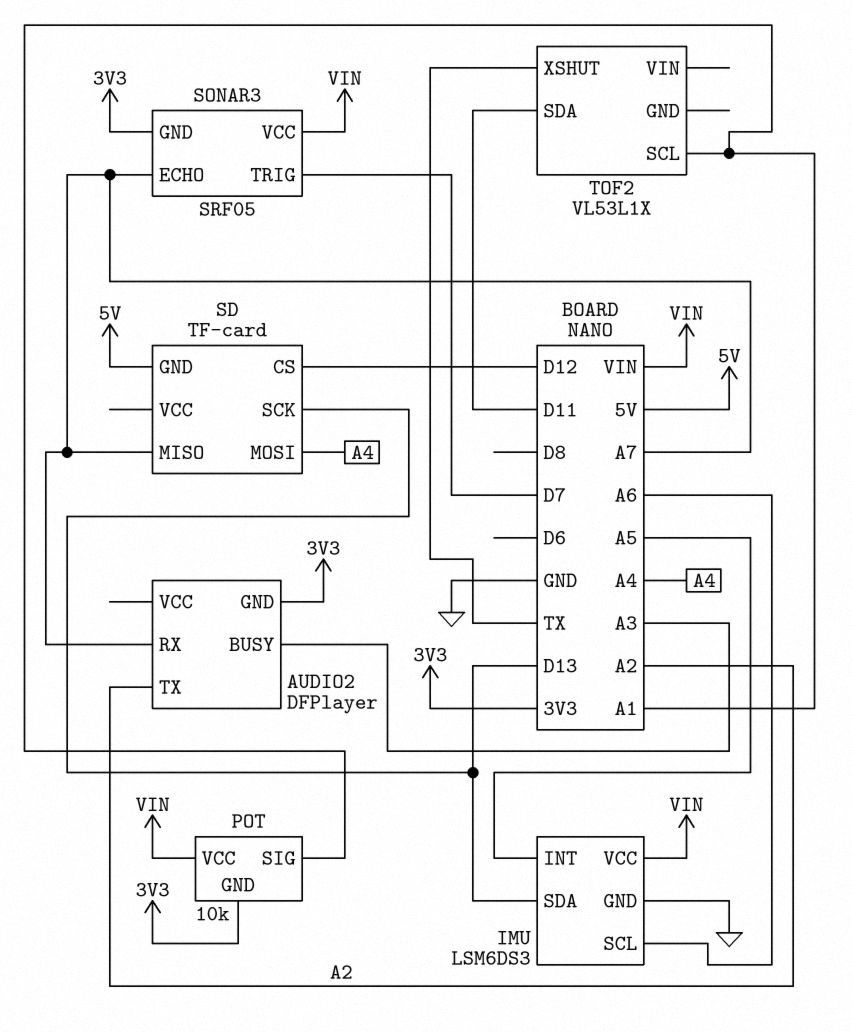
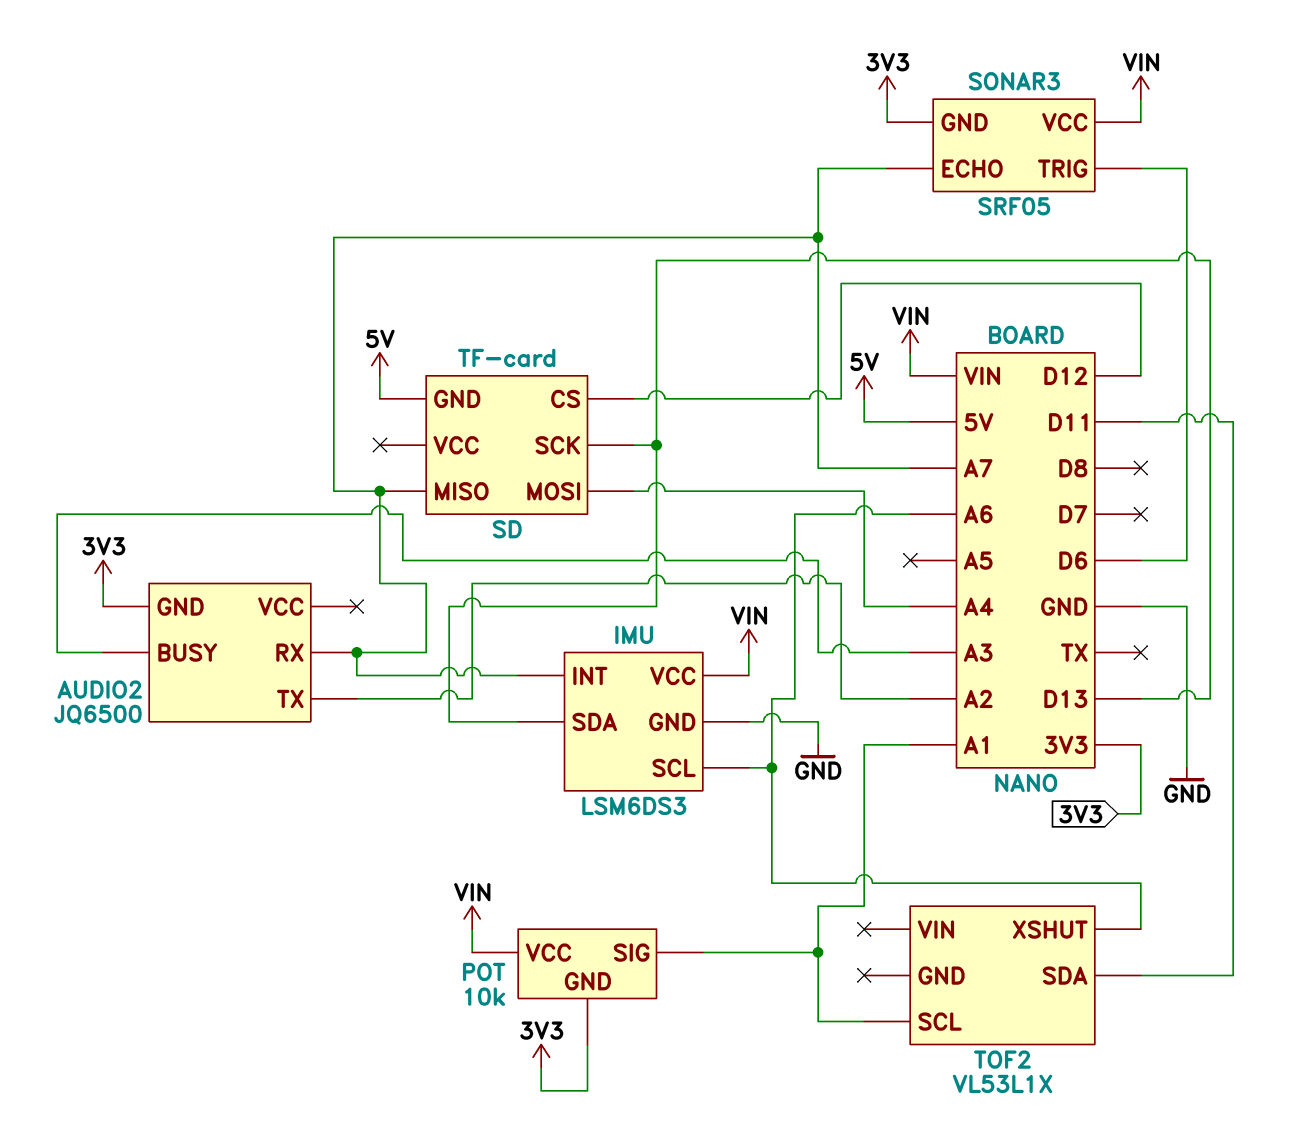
AUDIO2: DFPlayer -> JQ6500
IMU pin INT: A5 -> A7
SONAR3 pin TRIG: D7 -> D6
TOF2 pin XSHUT: TX -> A6

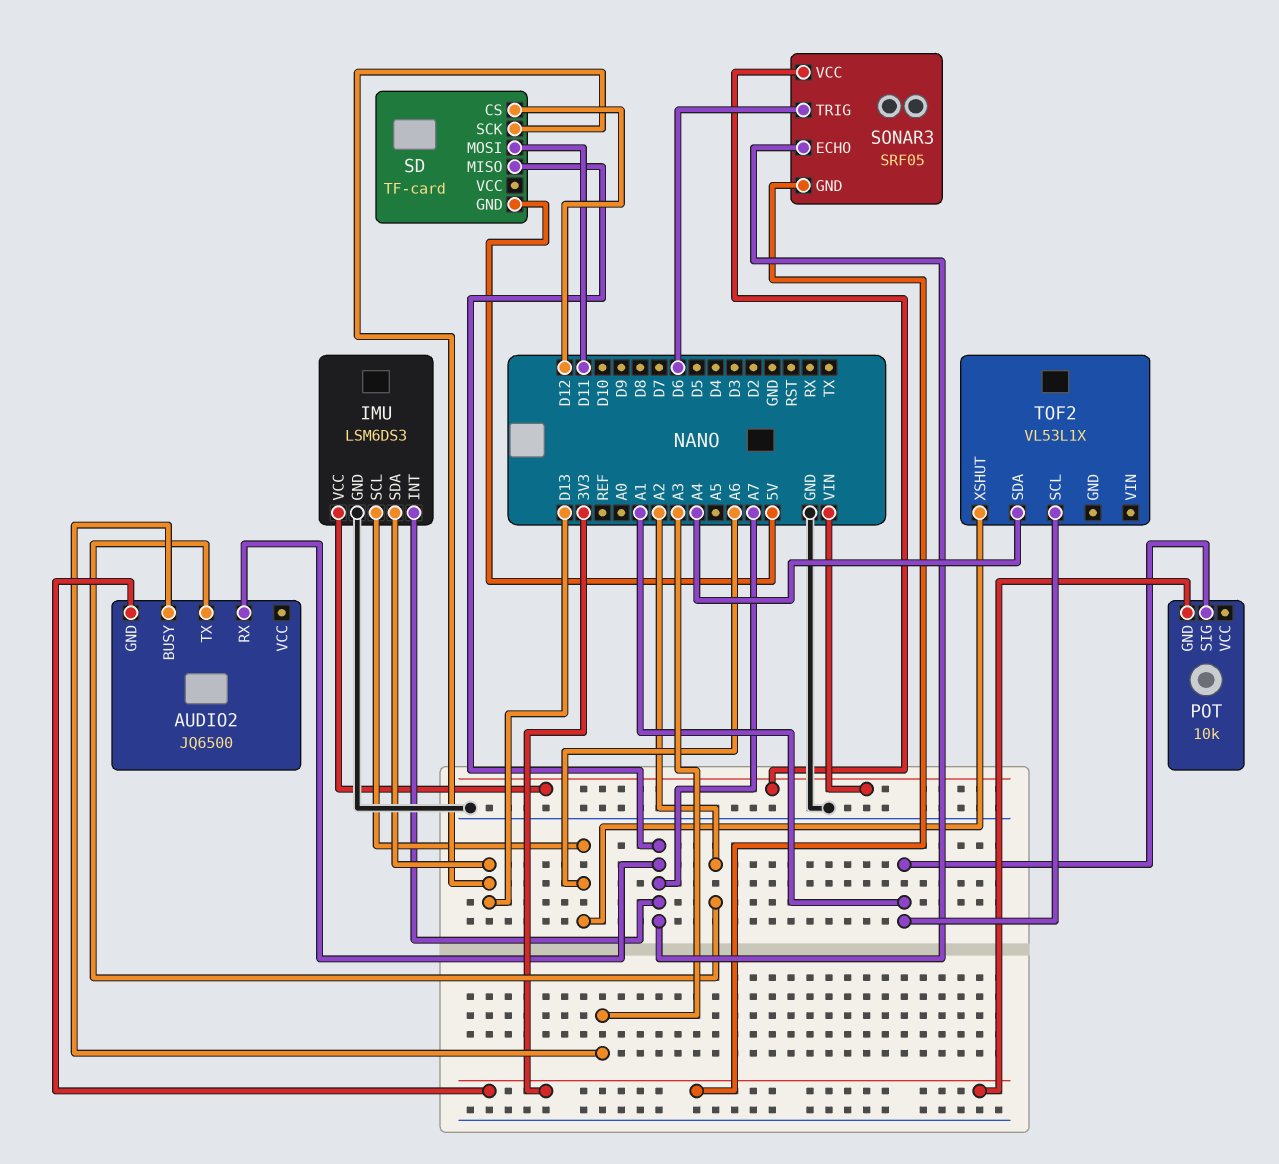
POT pin VCC: VIN -> none
SD pin MOSI: A4 -> D11
TOF2 pin SDA: D11 -> A4

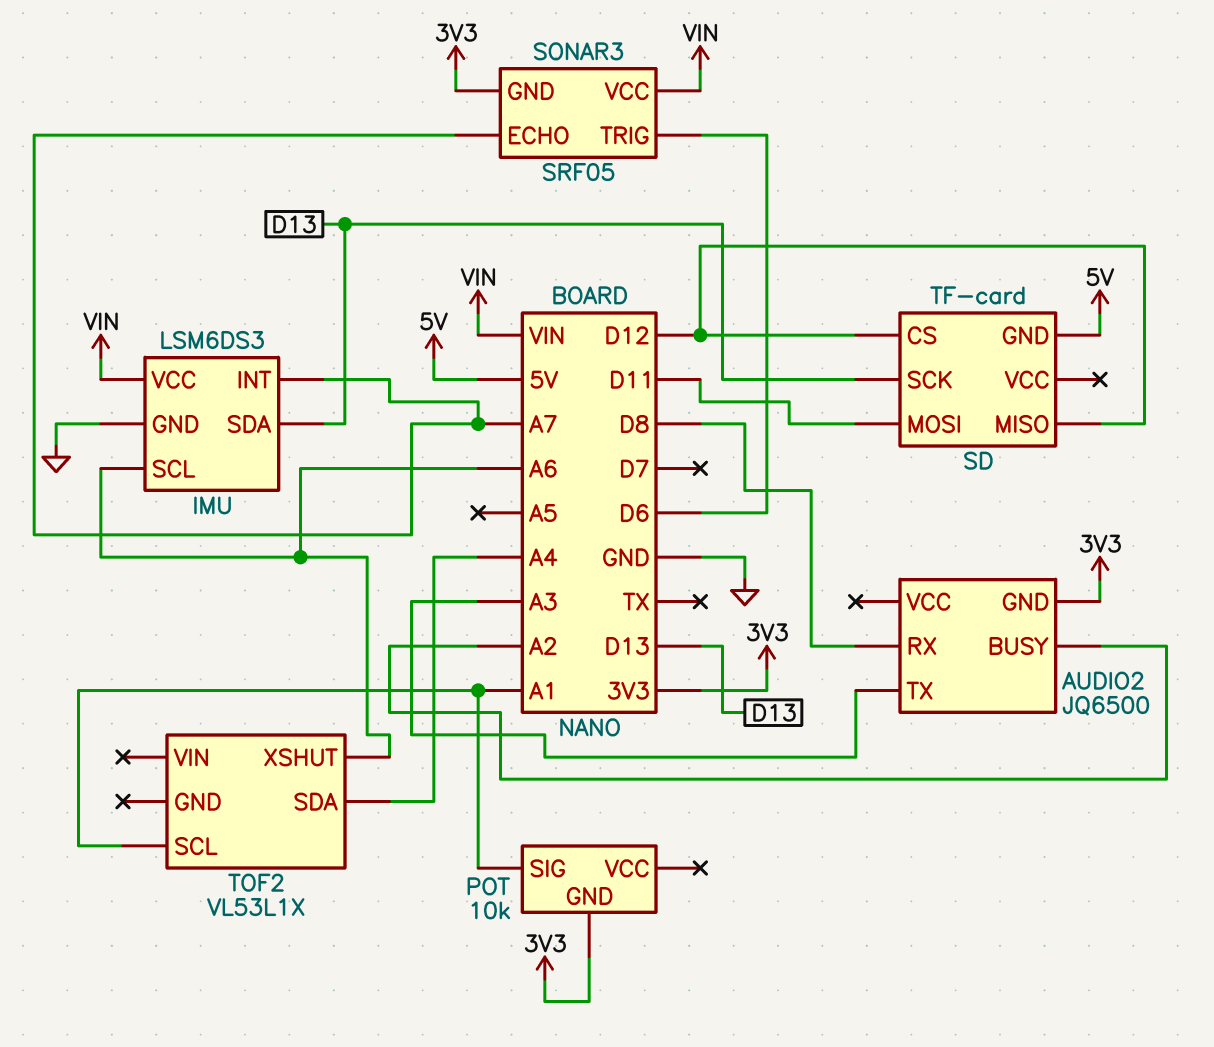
AUDIO2 pin BUSY: A3 -> A2
AUDIO2 pin RX: A7 -> D8
AUDIO2 pin TX: A2 -> A3
SD pin MISO: A7 -> D12

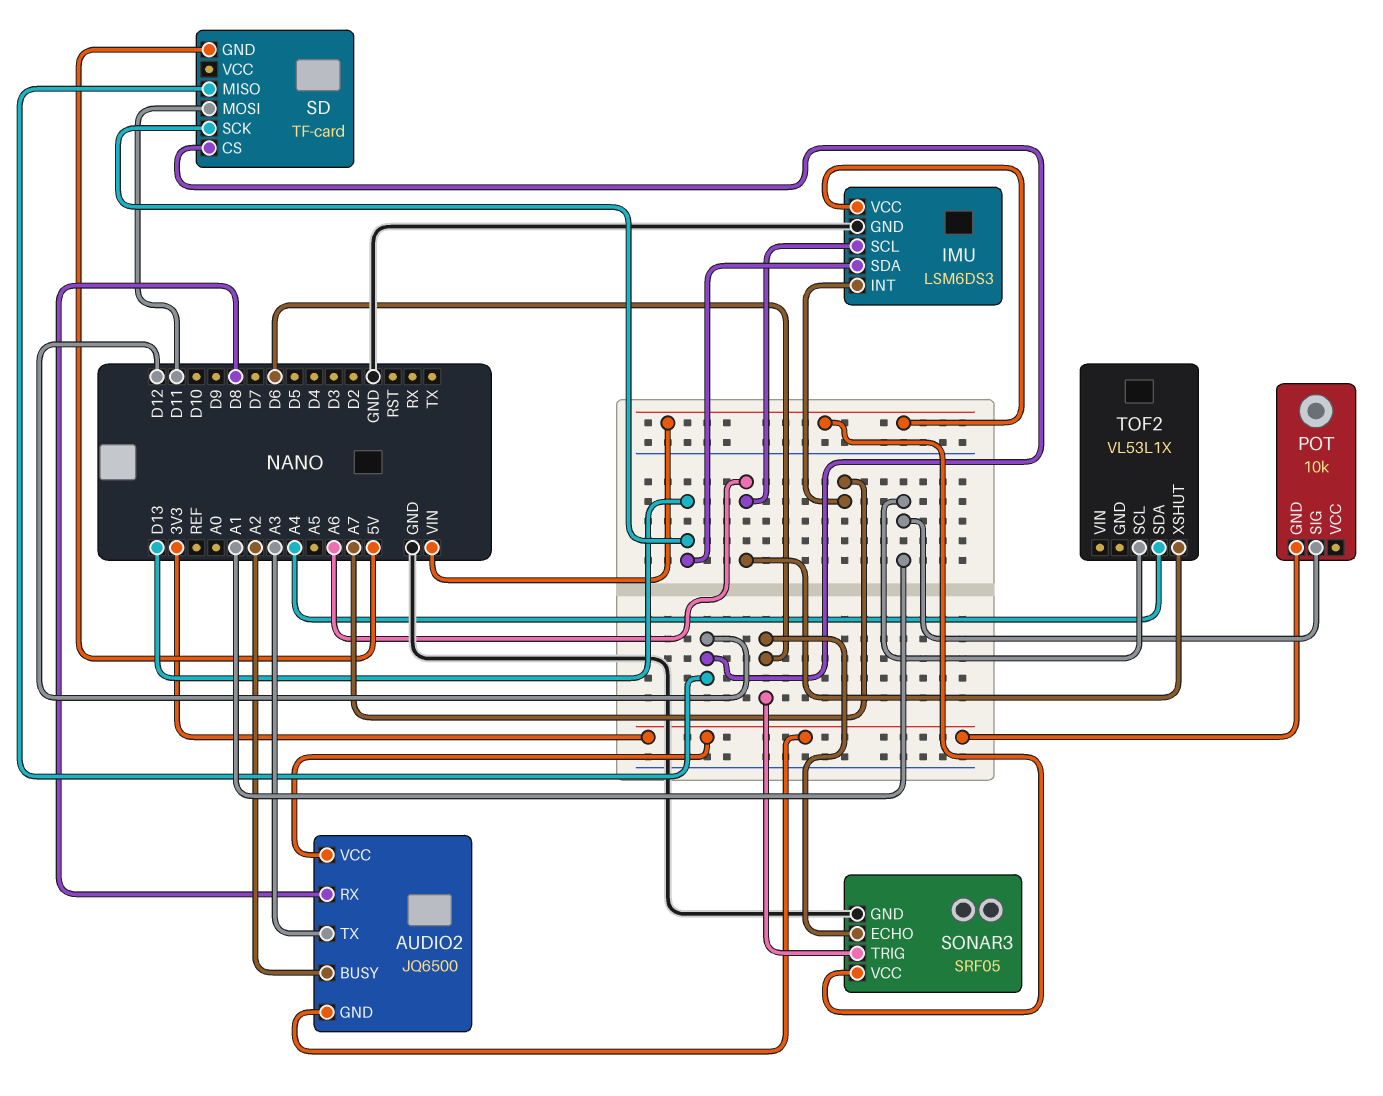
AUDIO2 pin VCC: none -> 3V3
SONAR3 pin ECHO: A7 -> D6
SONAR3 pin GND: 3V3 -> GND

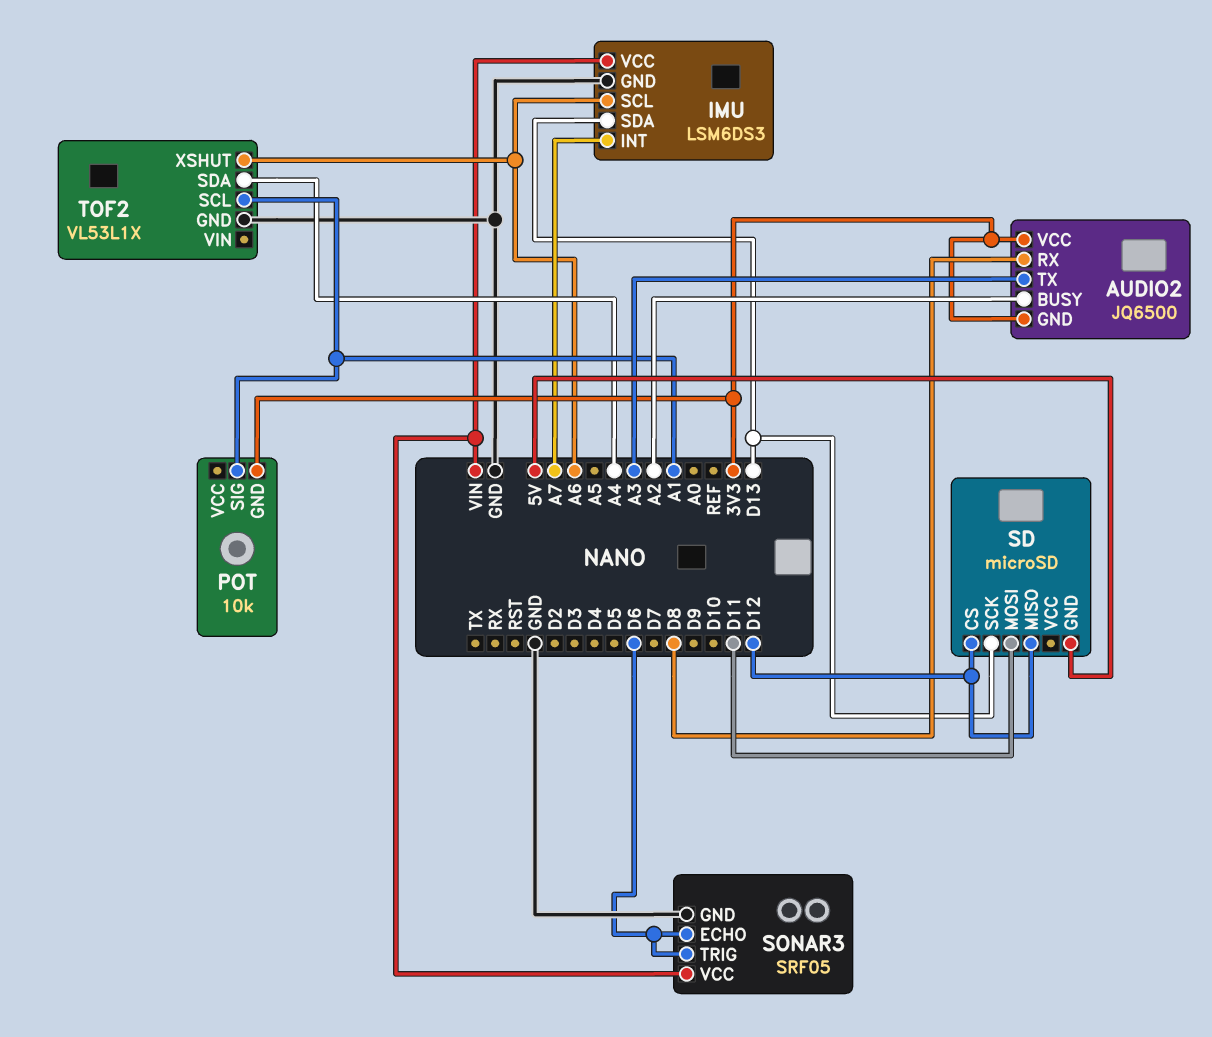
SD: TF-card -> microSD
TOF2 pin GND: none -> GND

